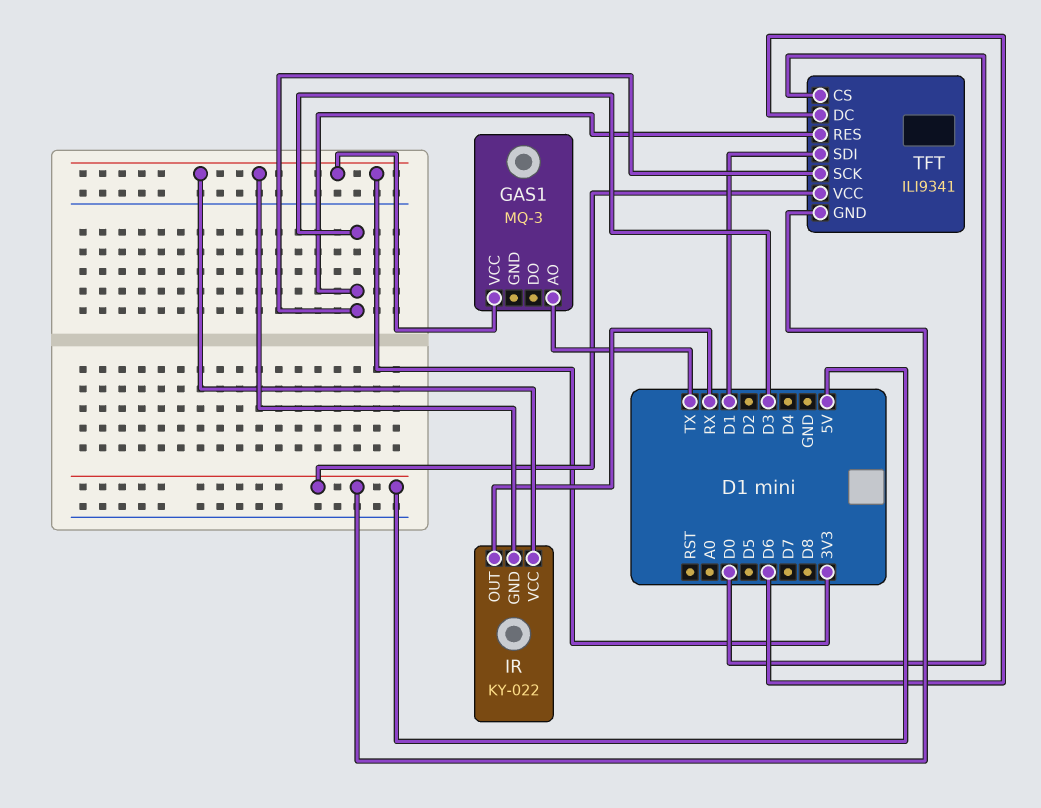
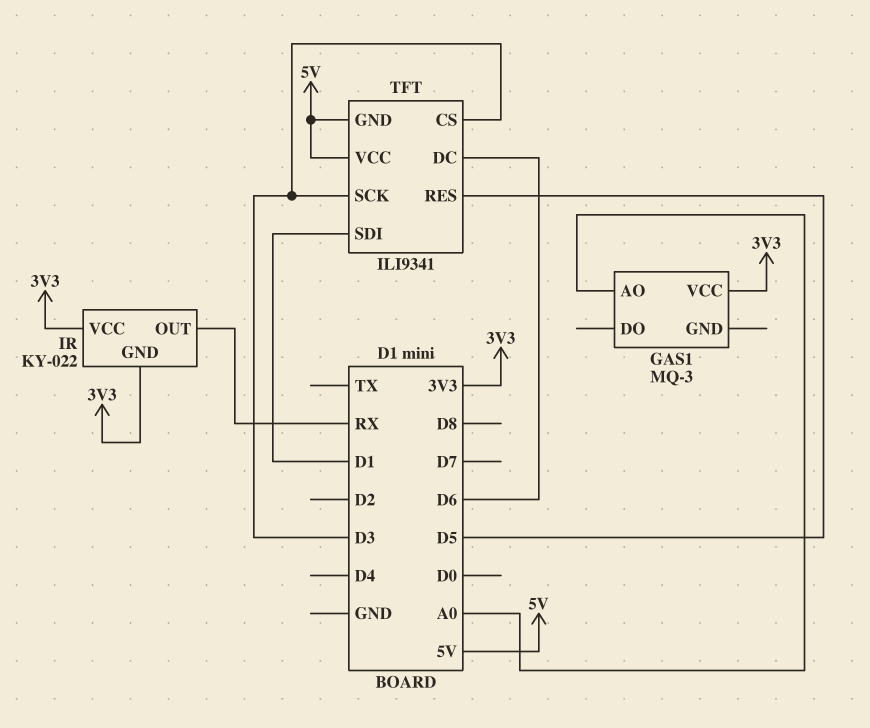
GAS1 pin AO: TX -> A0
TFT pin CS: D0 -> D3
TFT pin RES: D3 -> D5

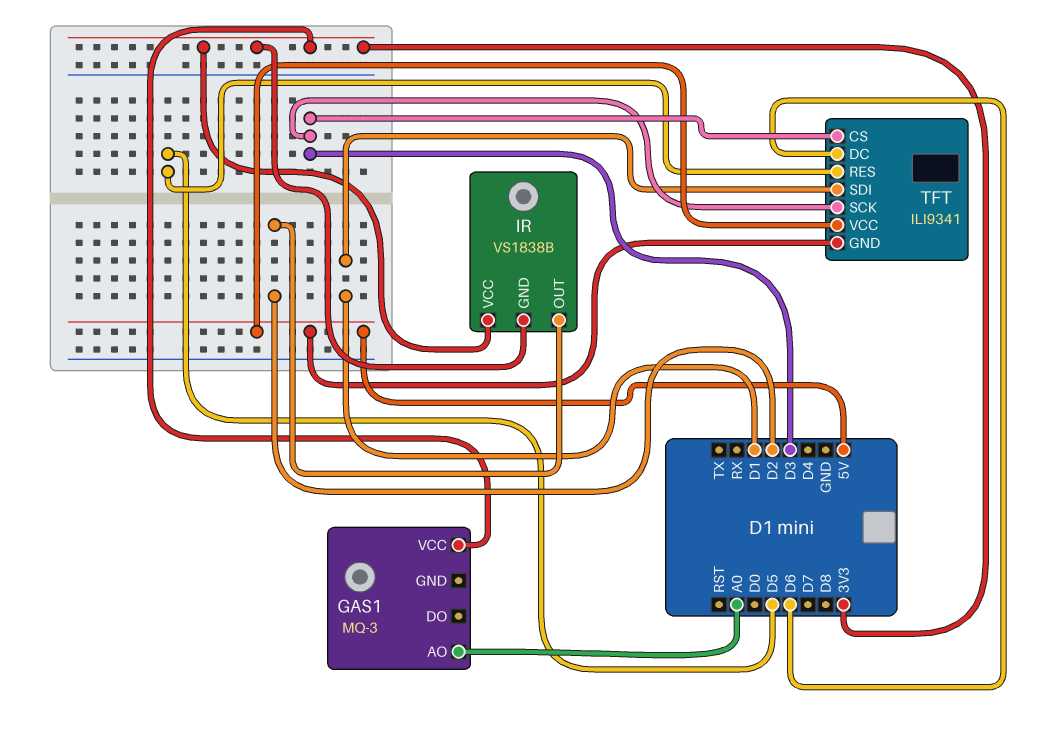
IR: KY-022 -> VS1838B
IR pin OUT: RX -> D2

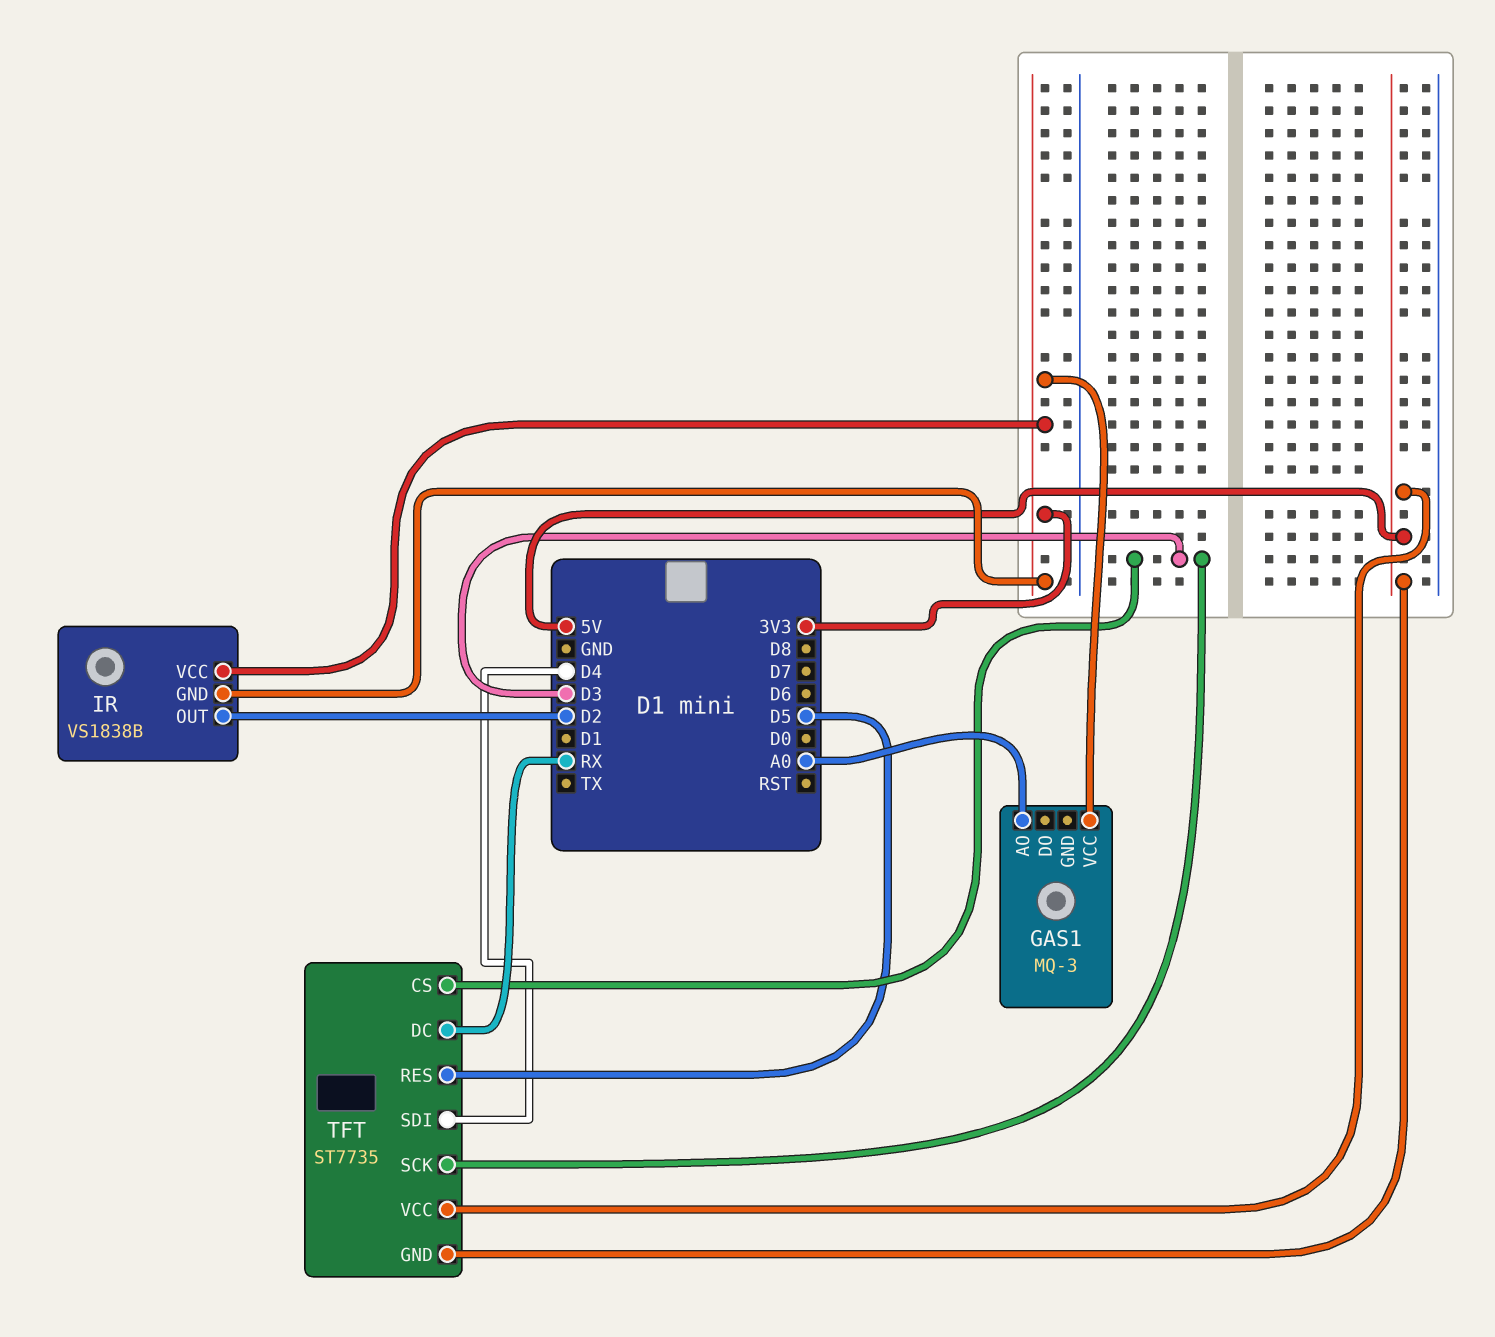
TFT: ILI9341 -> ST7735
TFT pin DC: D6 -> RX
TFT pin SDI: D1 -> D4

